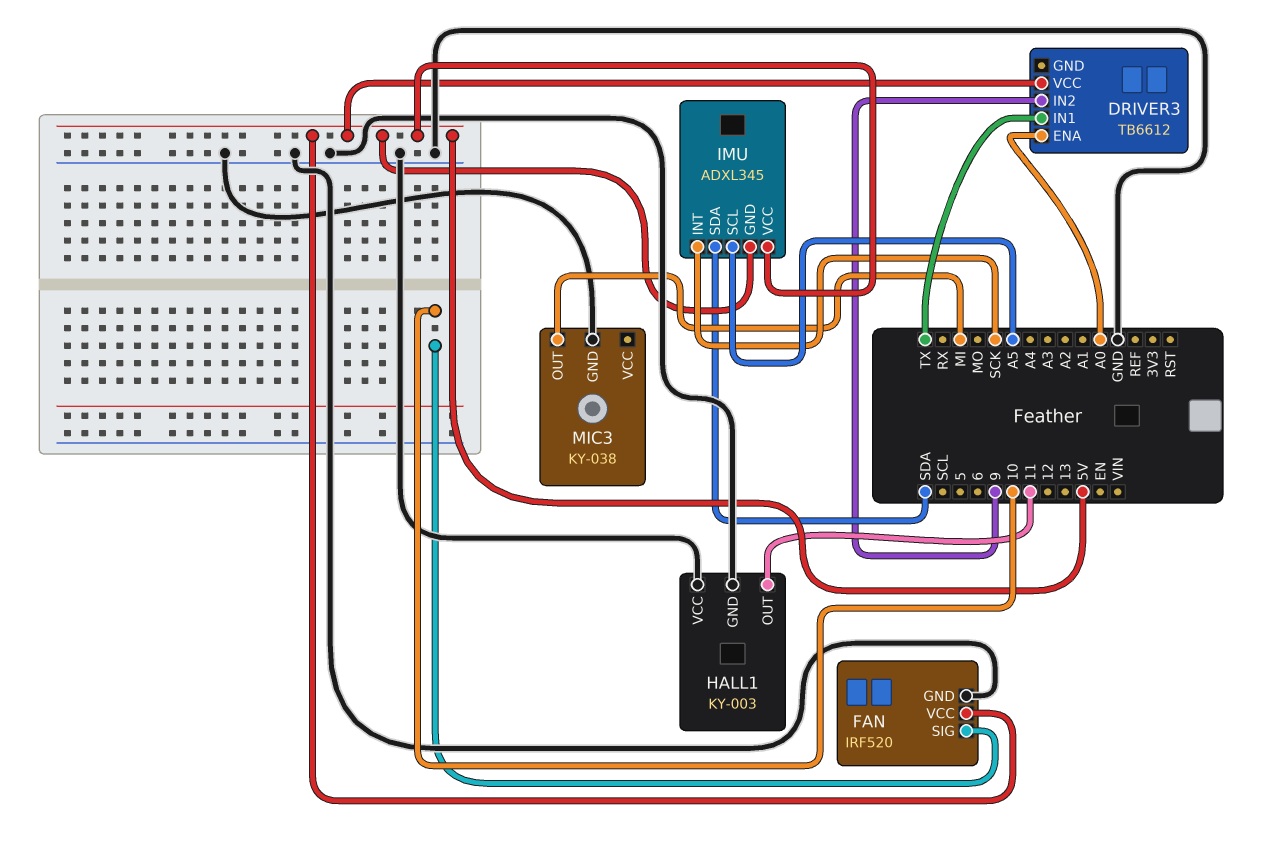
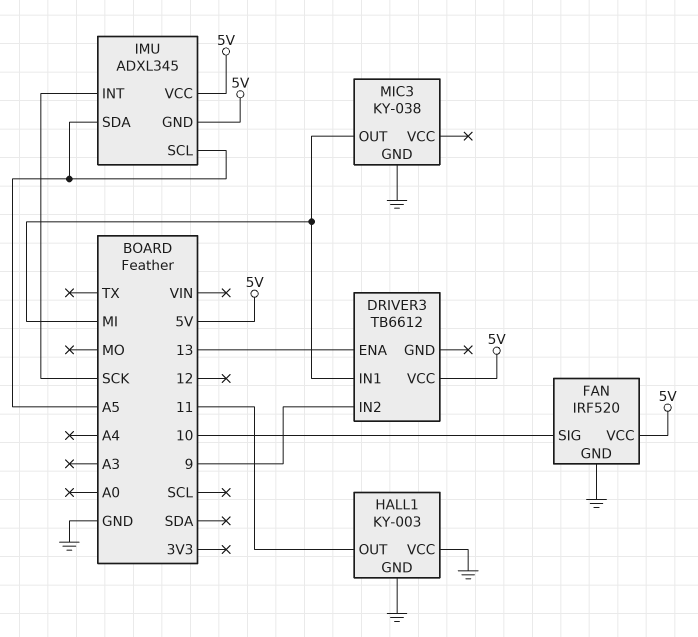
DRIVER3 pin ENA: A0 -> 13
DRIVER3 pin IN1: TX -> MI
IMU pin SDA: SDA -> A5

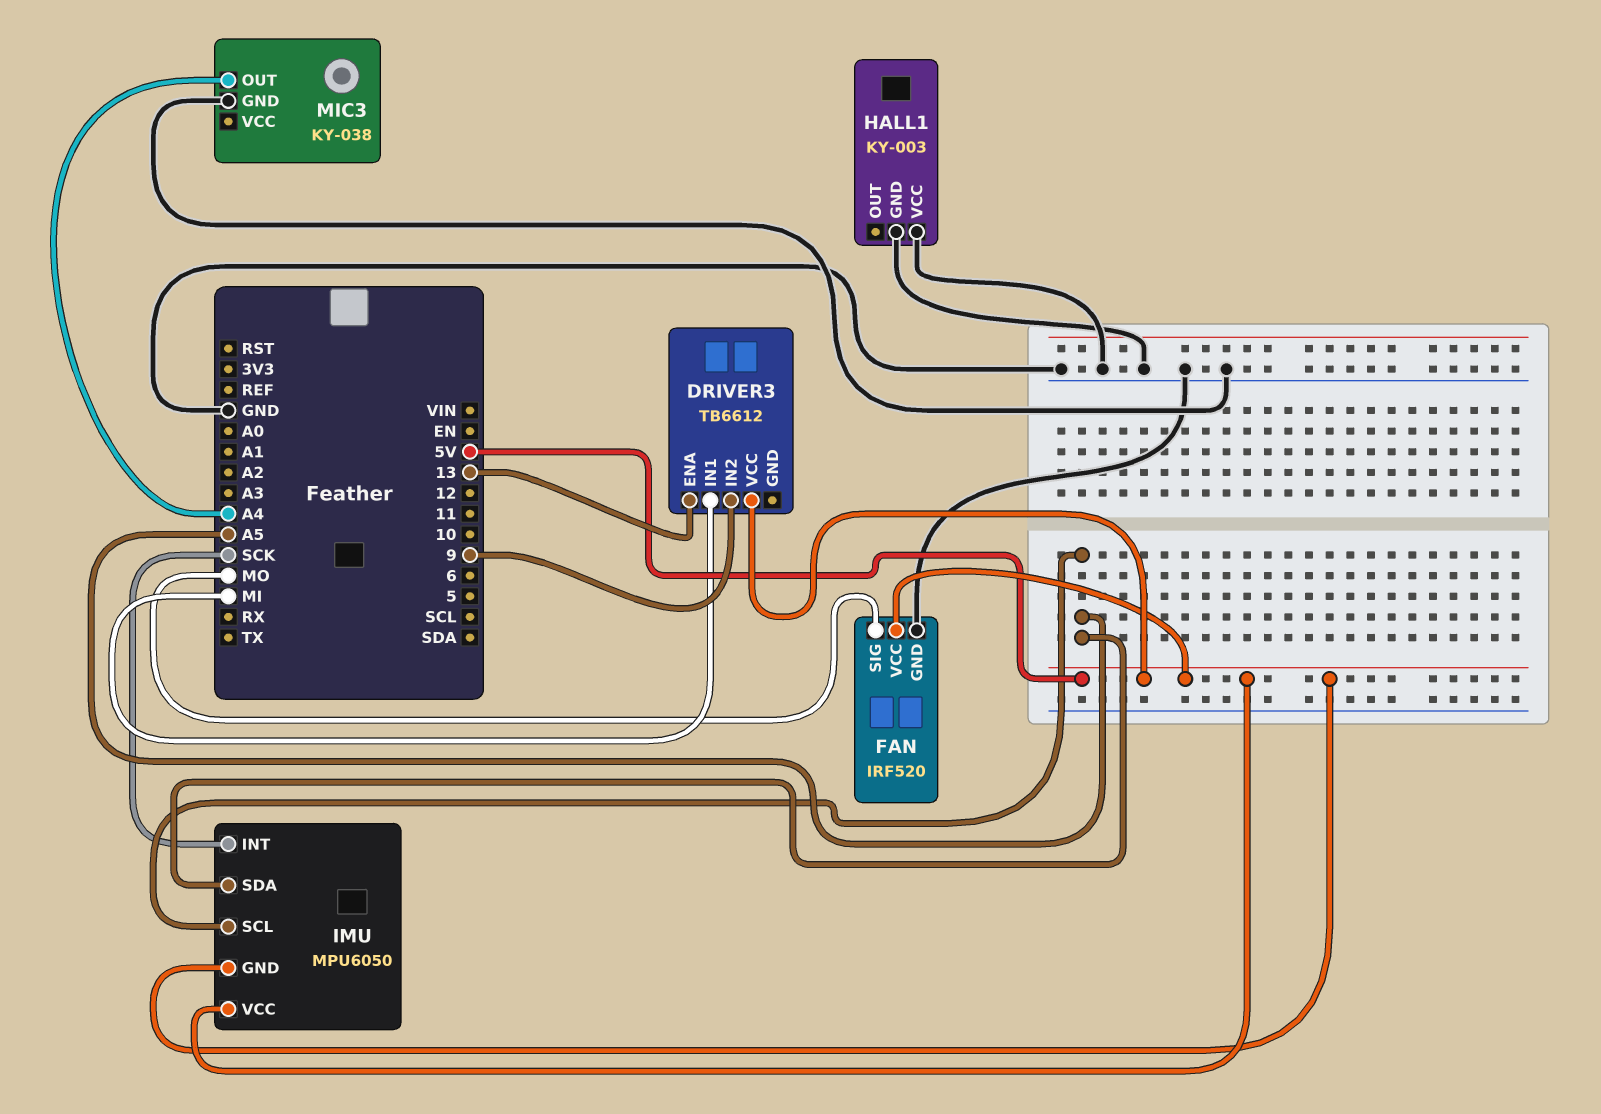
FAN pin SIG: 10 -> MO
HALL1 pin OUT: 11 -> none
IMU: ADXL345 -> MPU6050
MIC3 pin OUT: MI -> A4

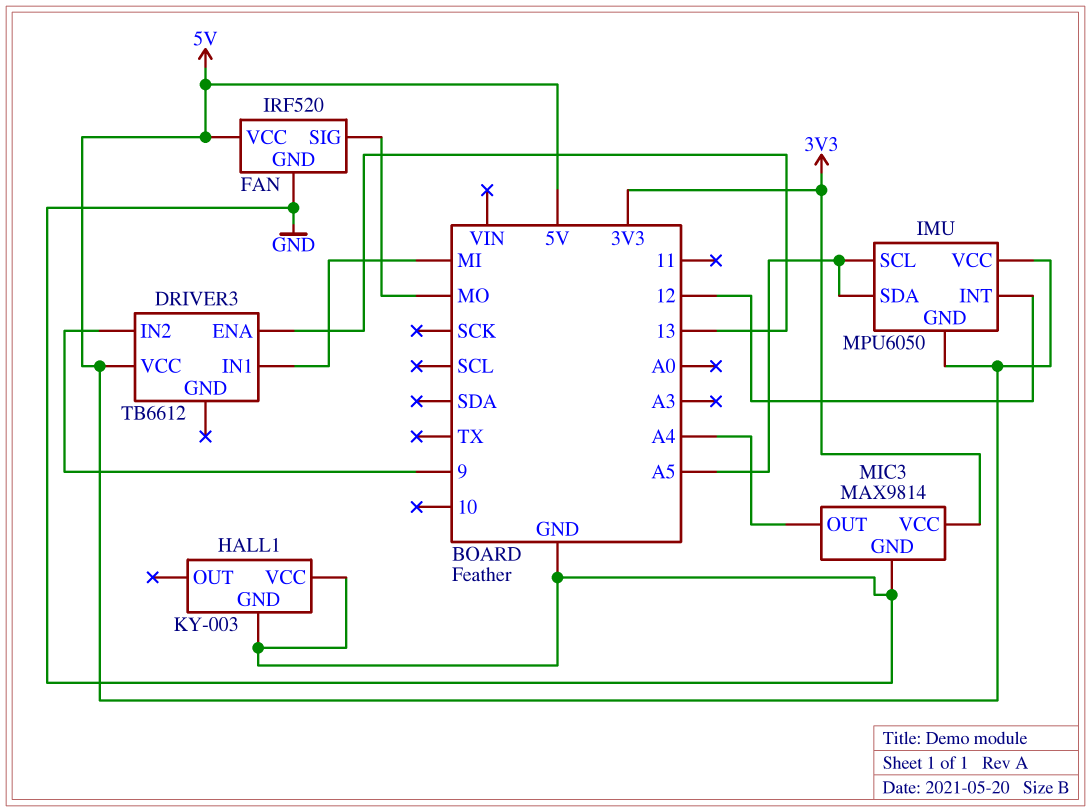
IMU pin INT: SCK -> 12
MIC3: KY-038 -> MAX9814
MIC3 pin VCC: none -> 3V3

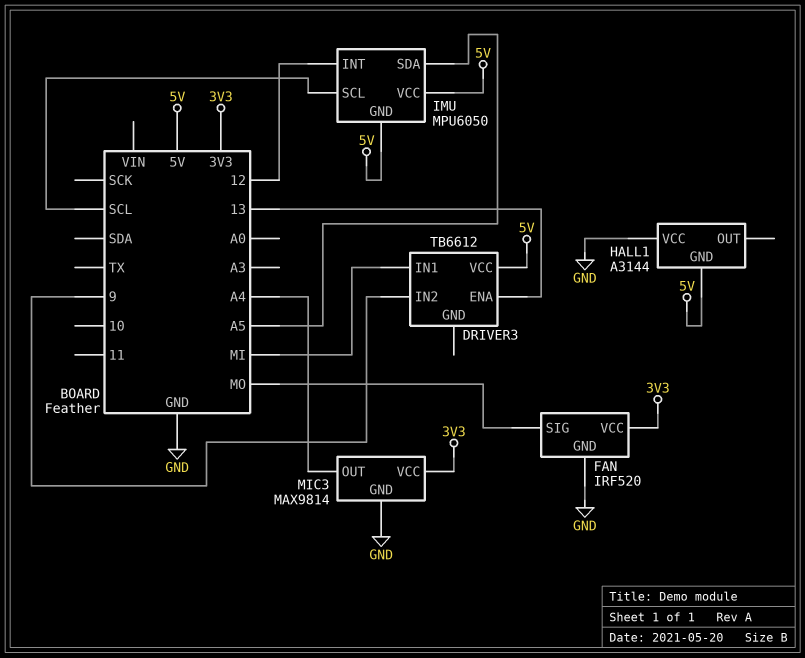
FAN pin VCC: 5V -> 3V3
HALL1: KY-003 -> A3144
HALL1 pin GND: GND -> 5V
IMU pin SCL: A5 -> SCL

